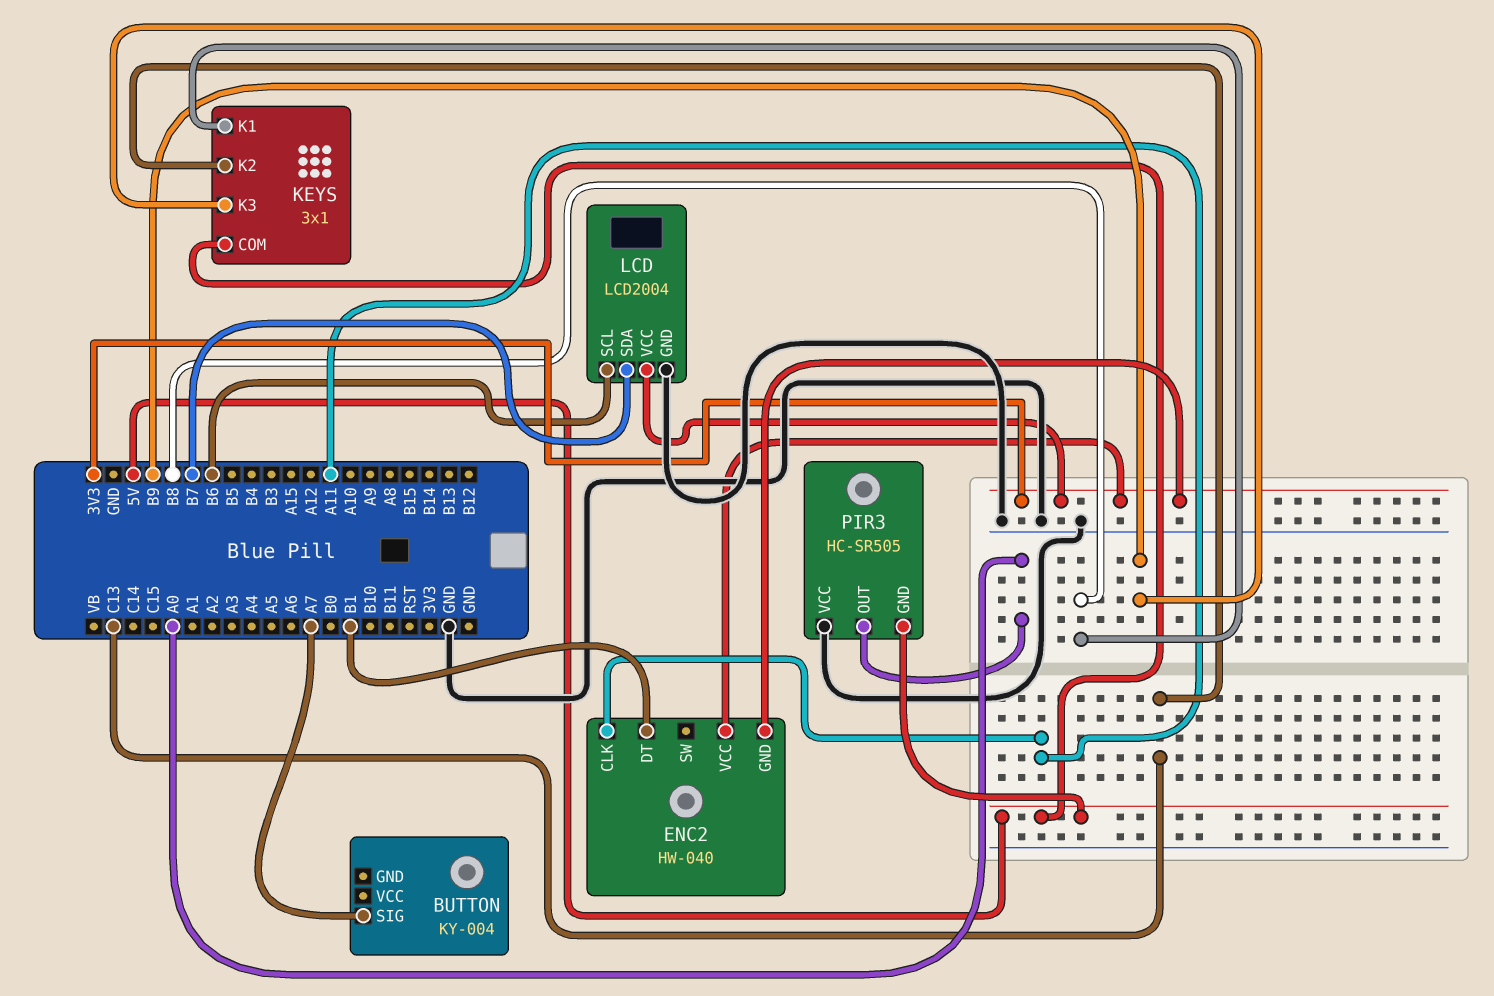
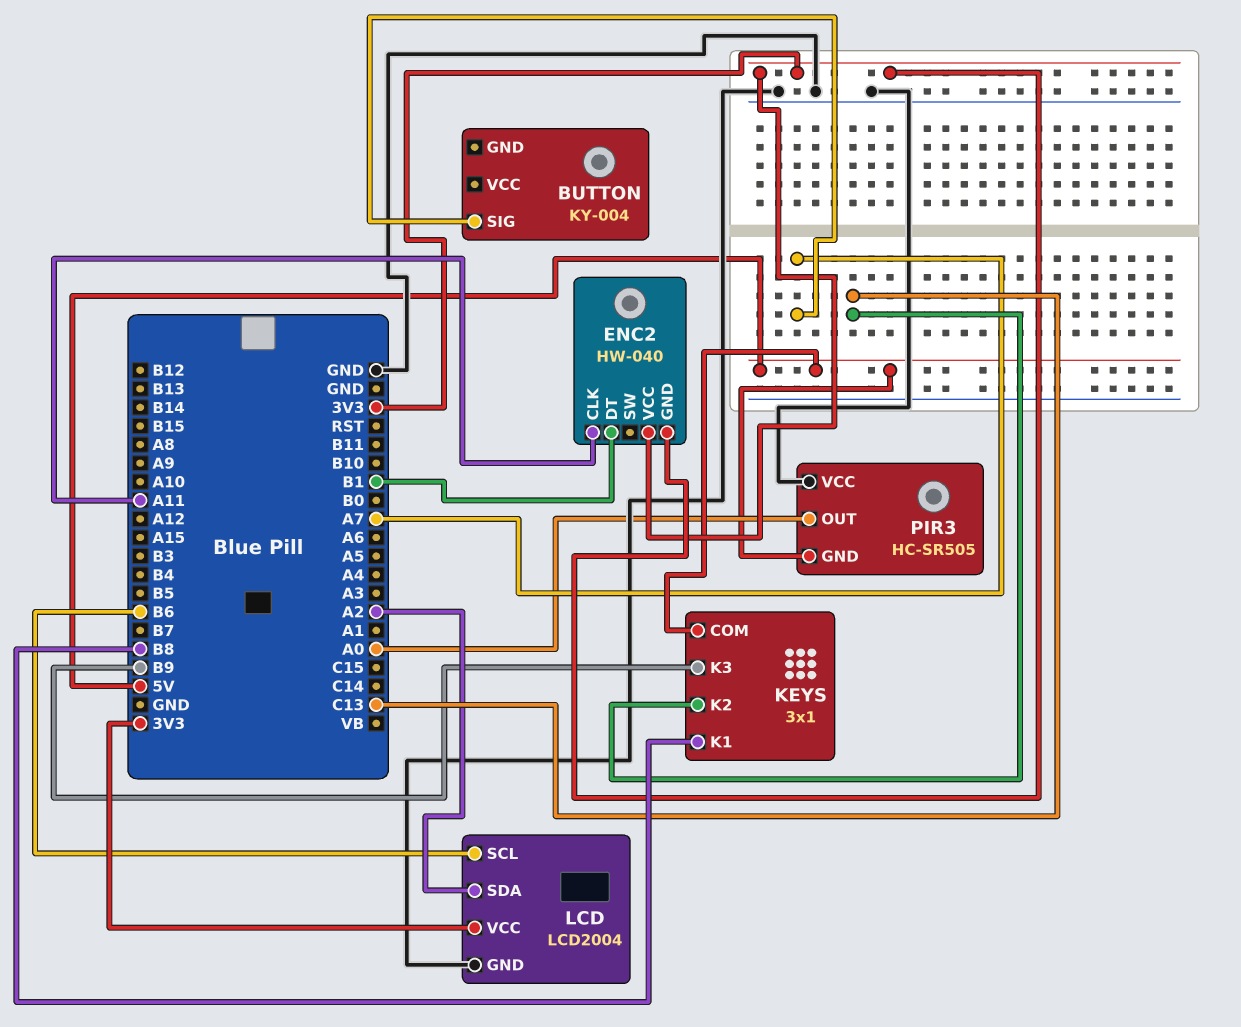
LCD pin SDA: B7 -> A2

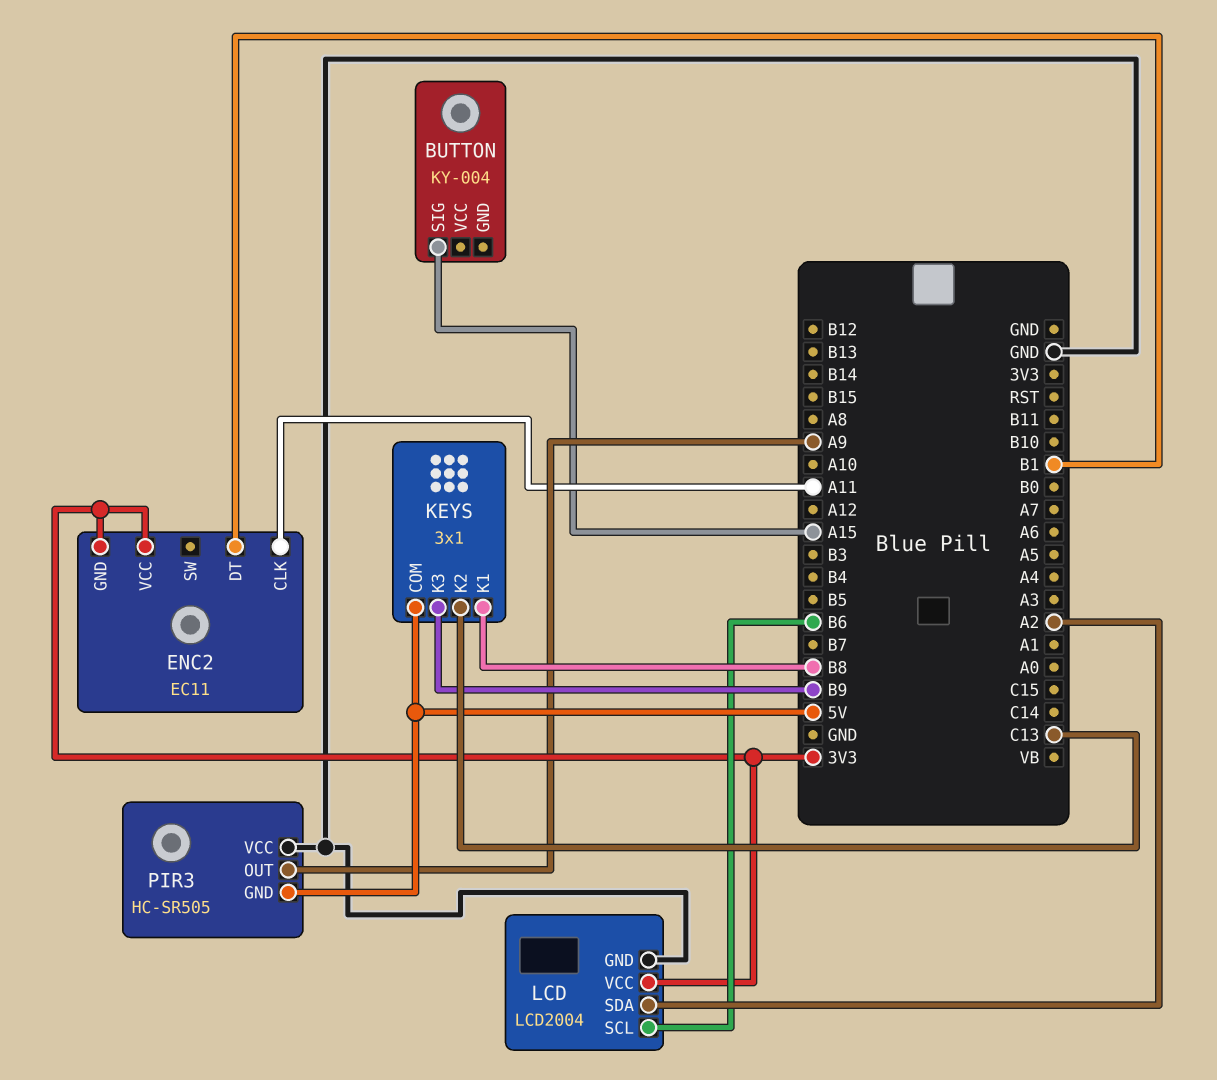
BUTTON pin SIG: A7 -> A15
ENC2: HW-040 -> EC11
PIR3 pin OUT: A0 -> A9

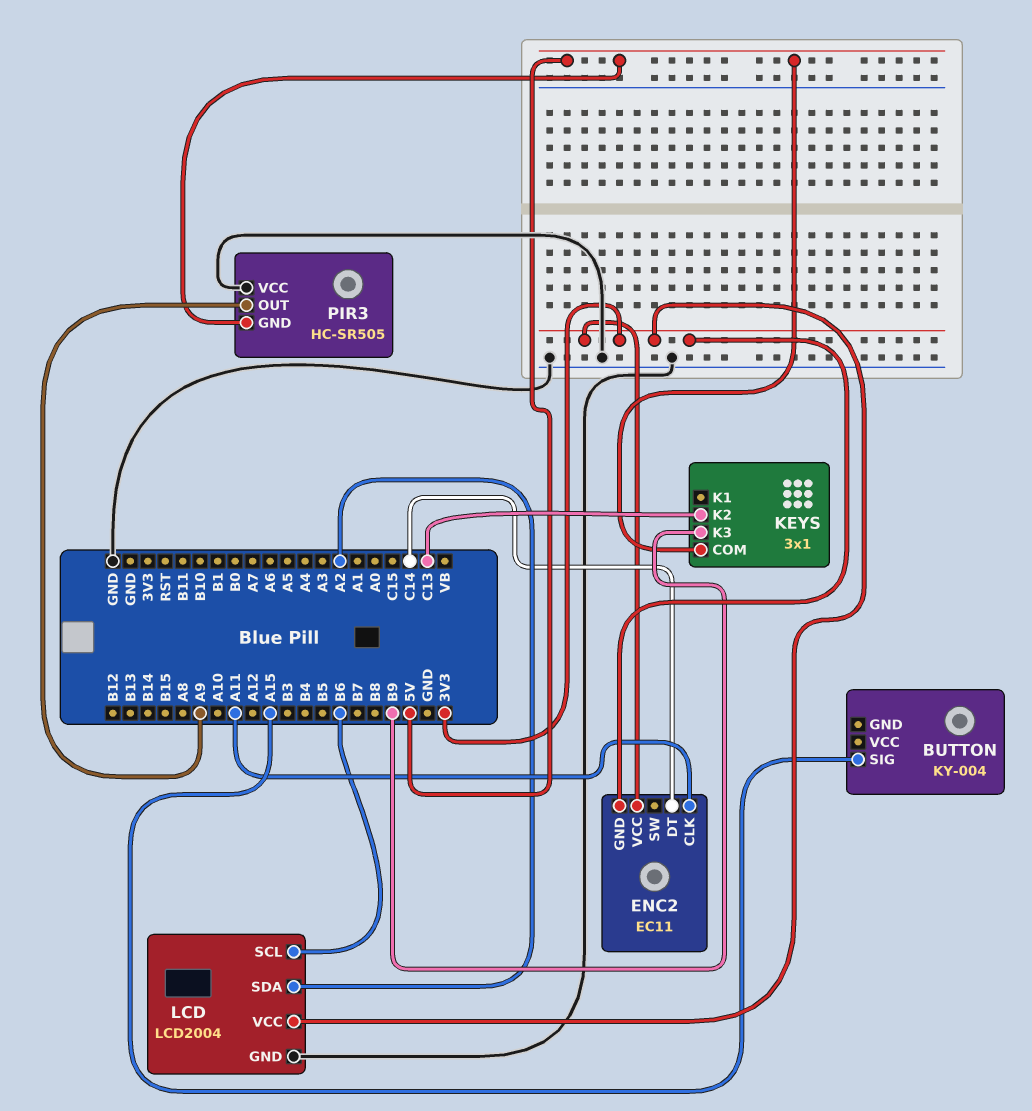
ENC2 pin DT: B1 -> C14
KEYS pin K1: B8 -> none

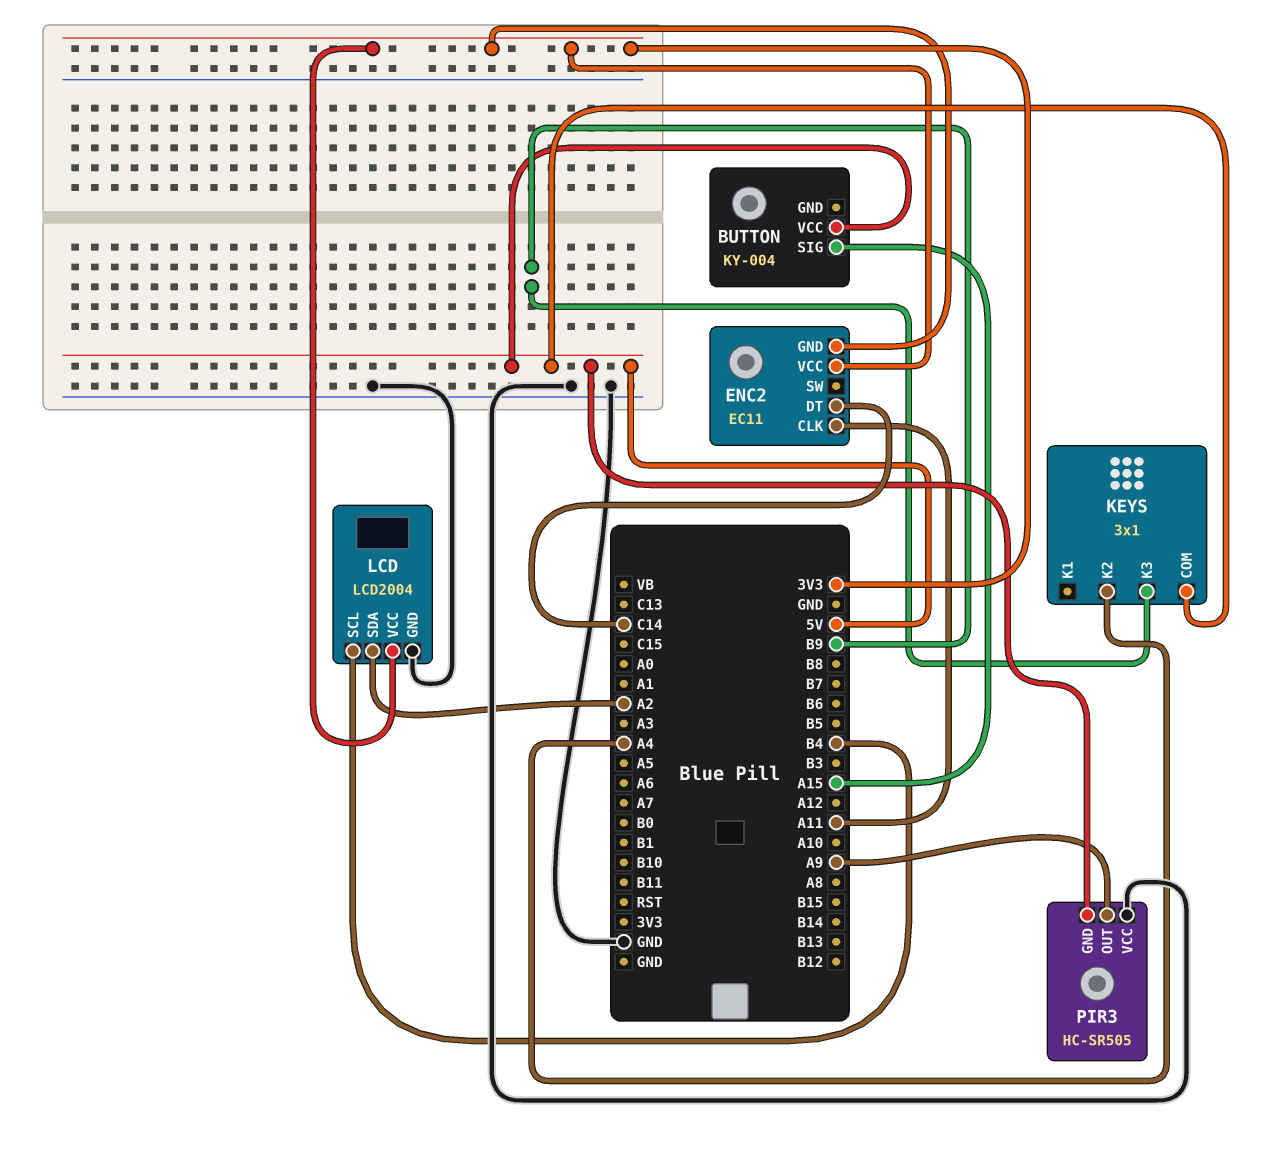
BUTTON pin VCC: none -> 5V
KEYS pin K2: C13 -> A4
LCD pin SCL: B6 -> B4

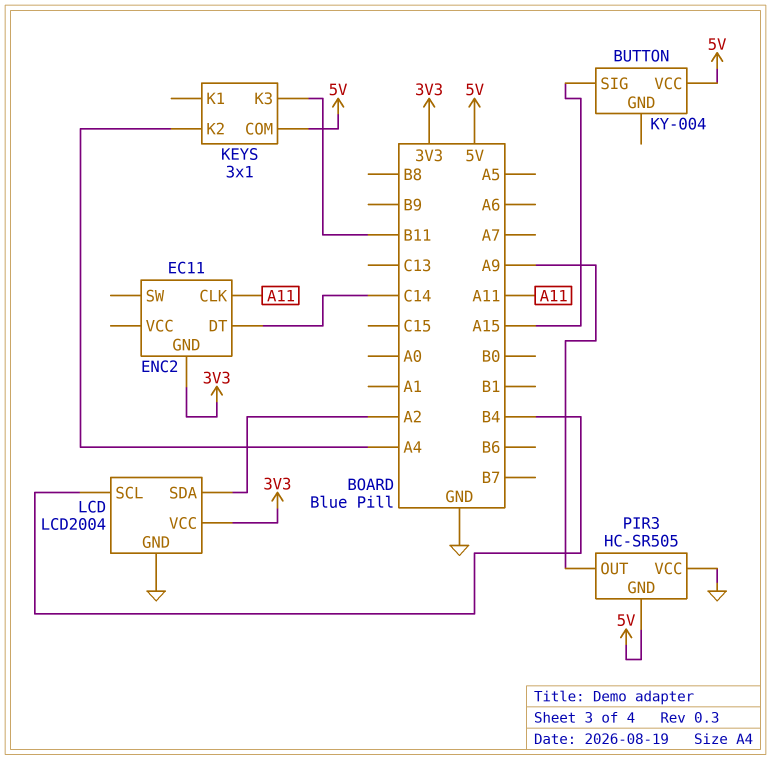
ENC2 pin VCC: 3V3 -> none
KEYS pin K3: B9 -> B11

